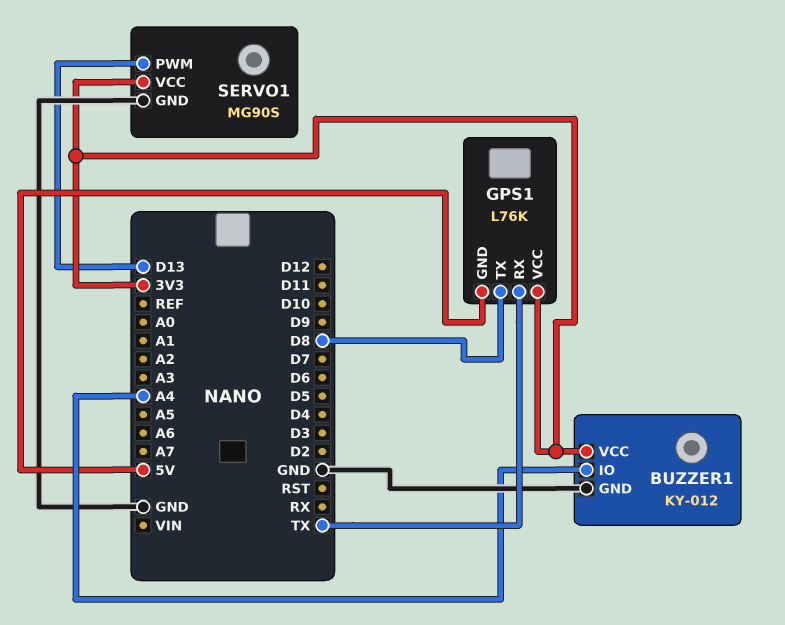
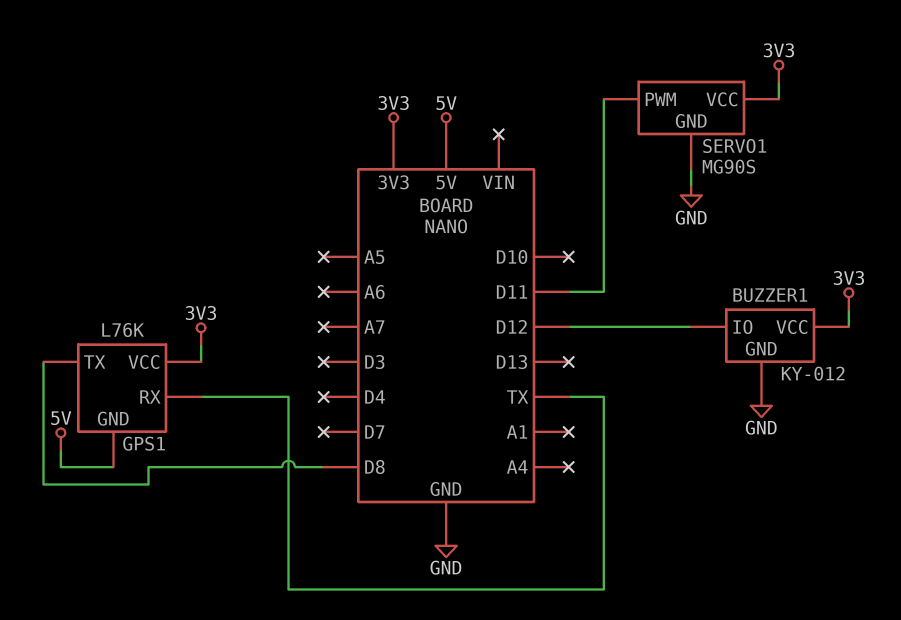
BUZZER1 pin IO: A4 -> D12
SERVO1 pin PWM: D13 -> D11

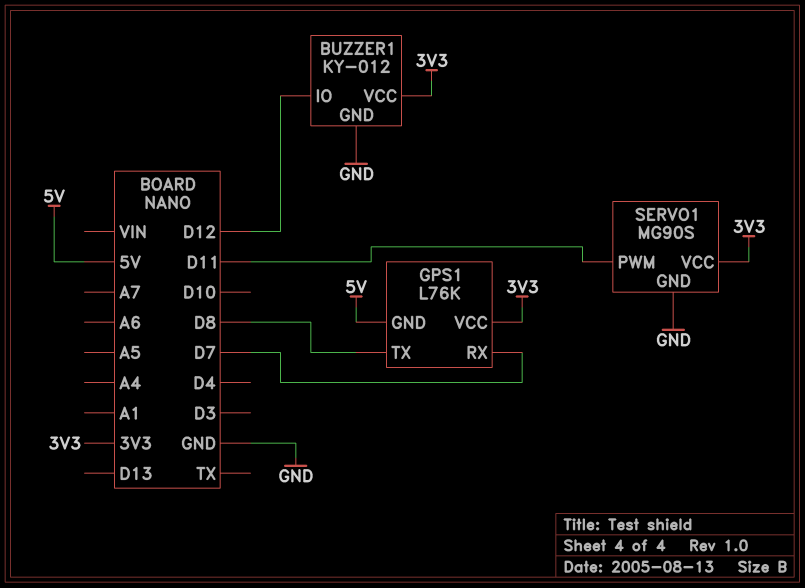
GPS1 pin RX: TX -> D7

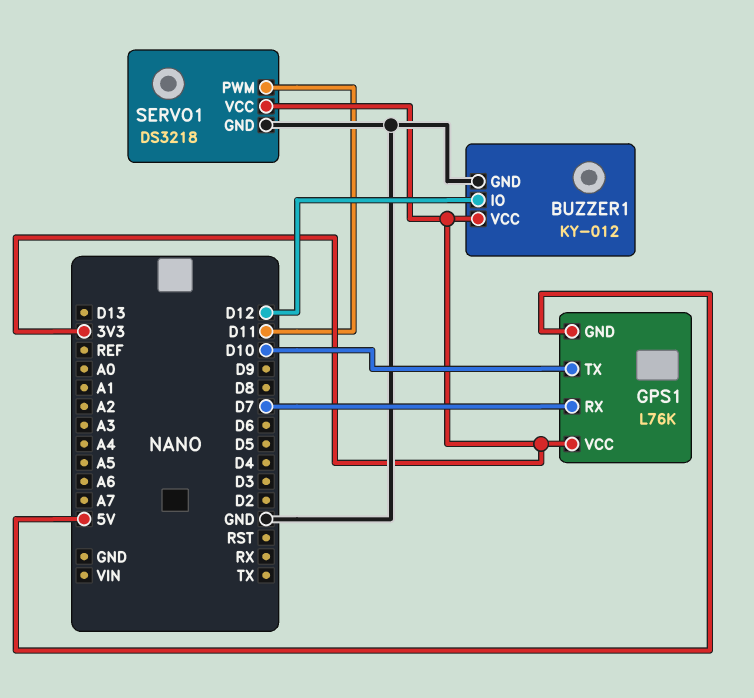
GPS1 pin TX: D8 -> D10
SERVO1: MG90S -> DS3218

